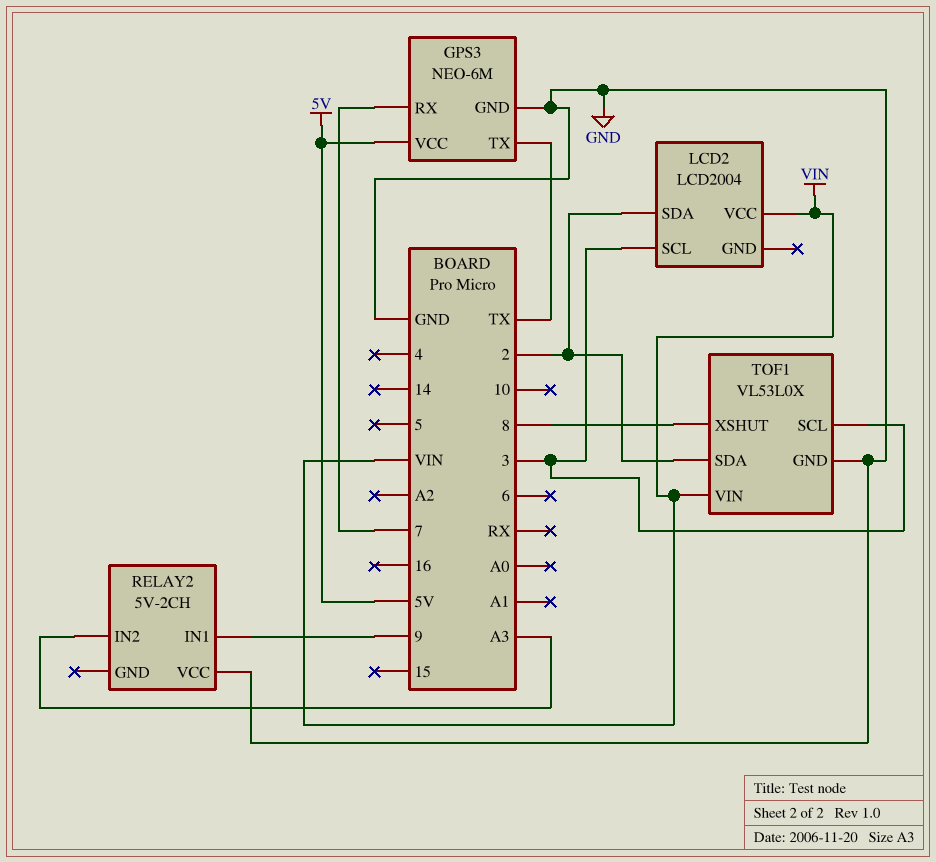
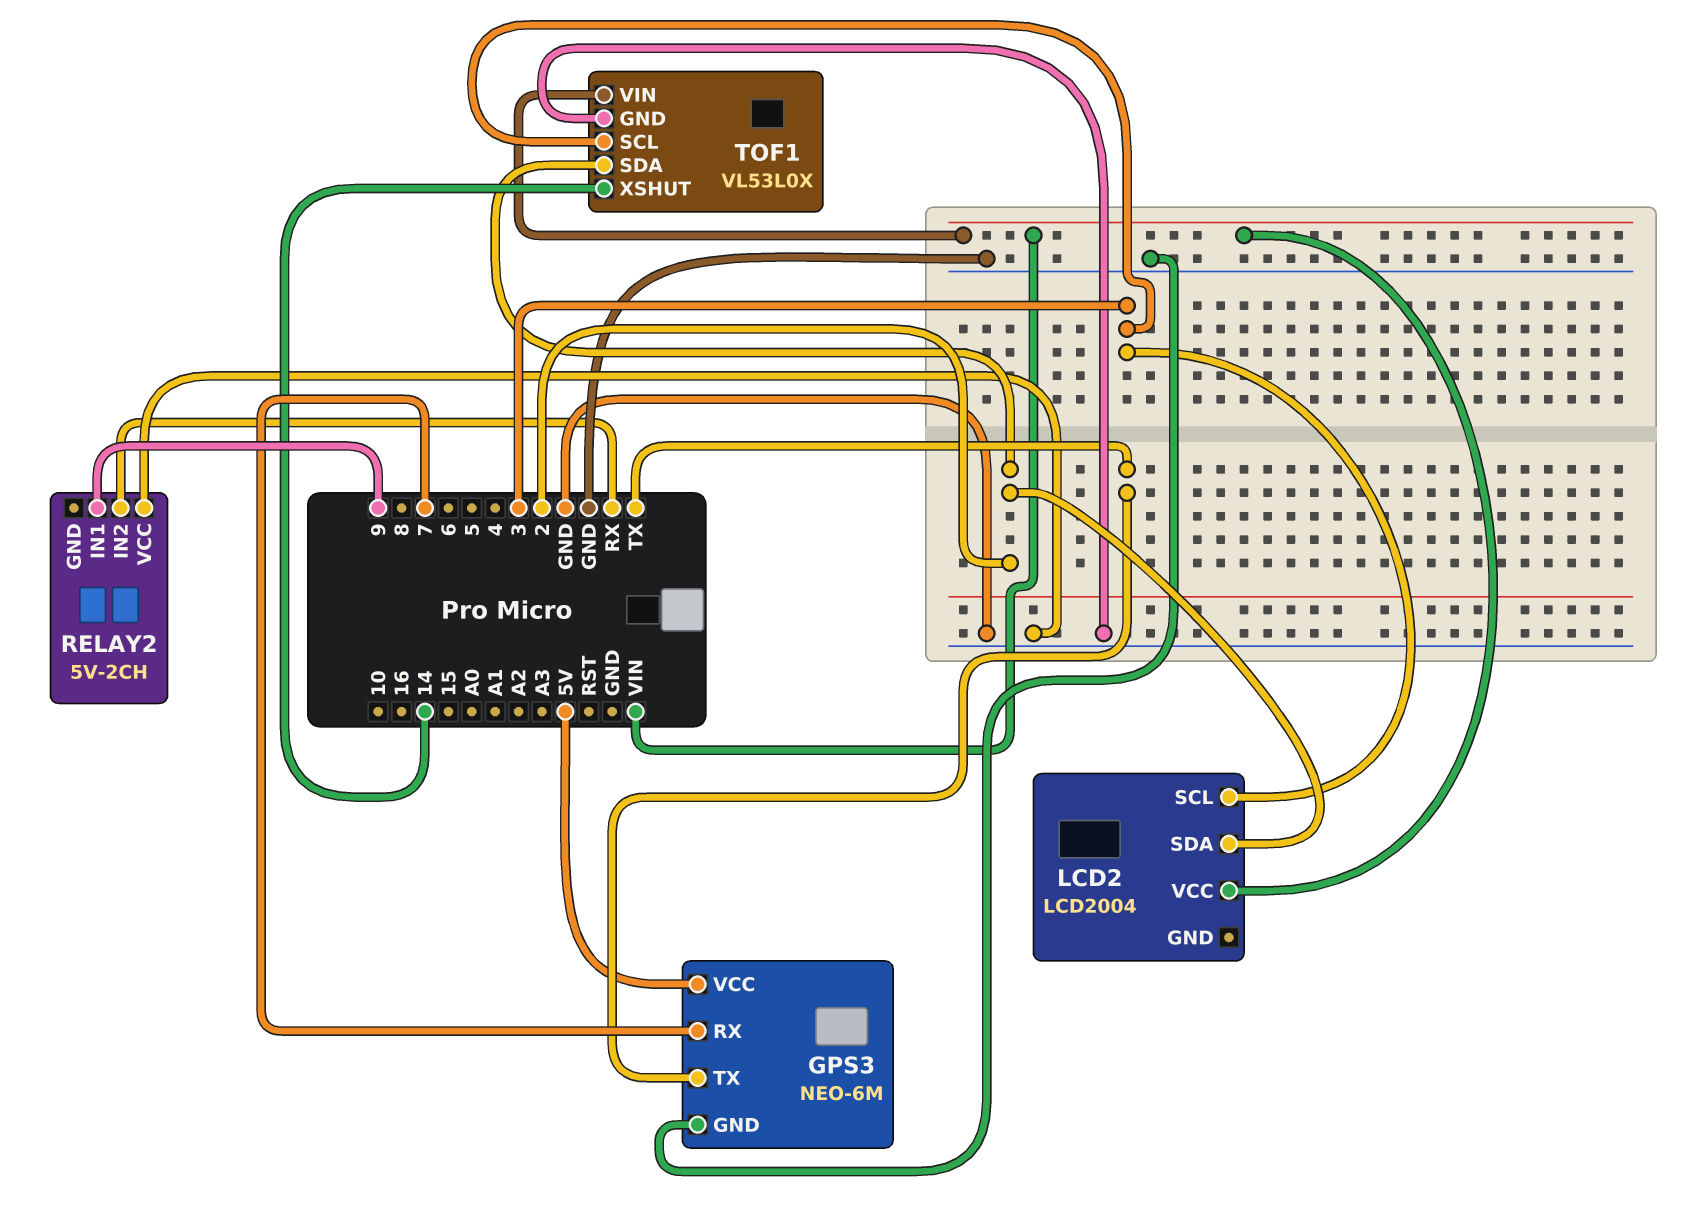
RELAY2 pin IN2: A3 -> RX
TOF1 pin XSHUT: 8 -> 14

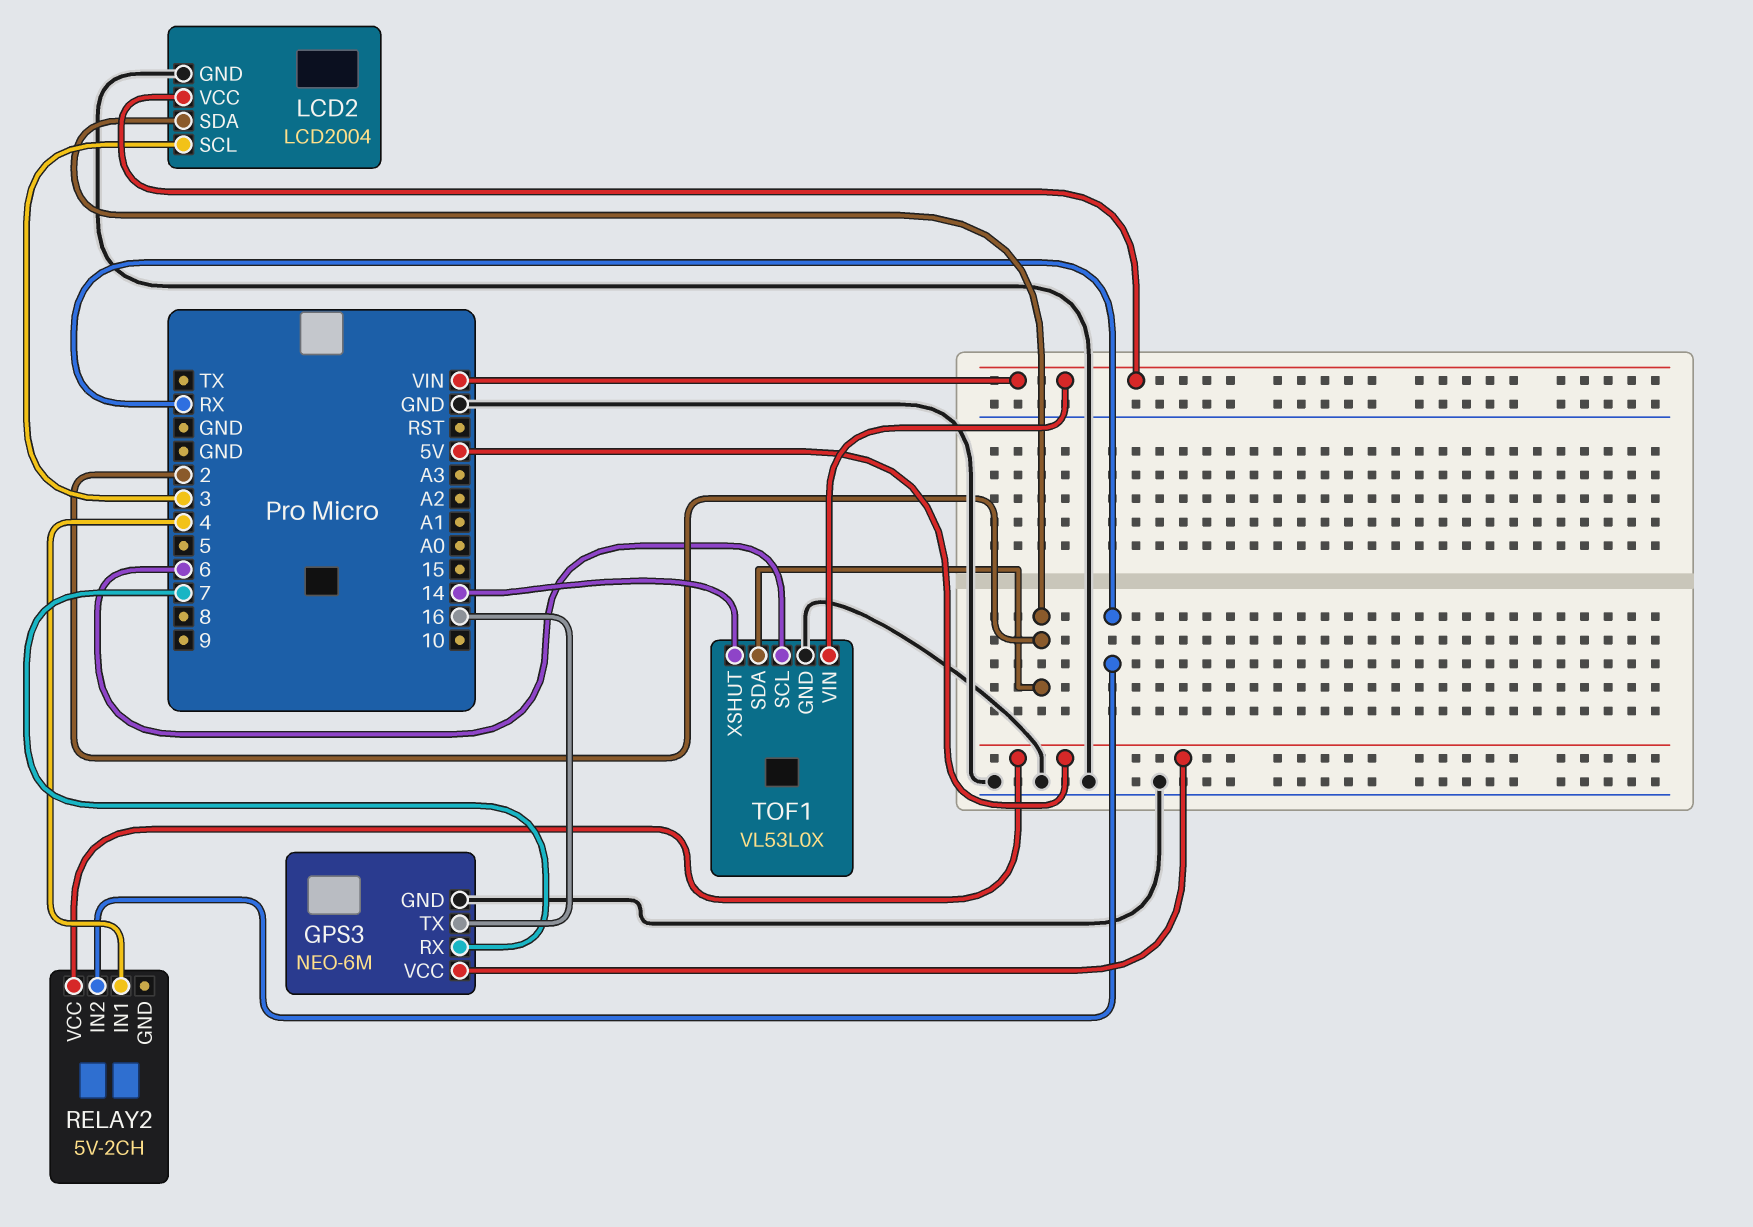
GPS3 pin TX: TX -> 16
LCD2 pin GND: none -> GND
RELAY2 pin IN1: 9 -> 4
RELAY2 pin VCC: GND -> 5V
TOF1 pin SCL: 3 -> 6

